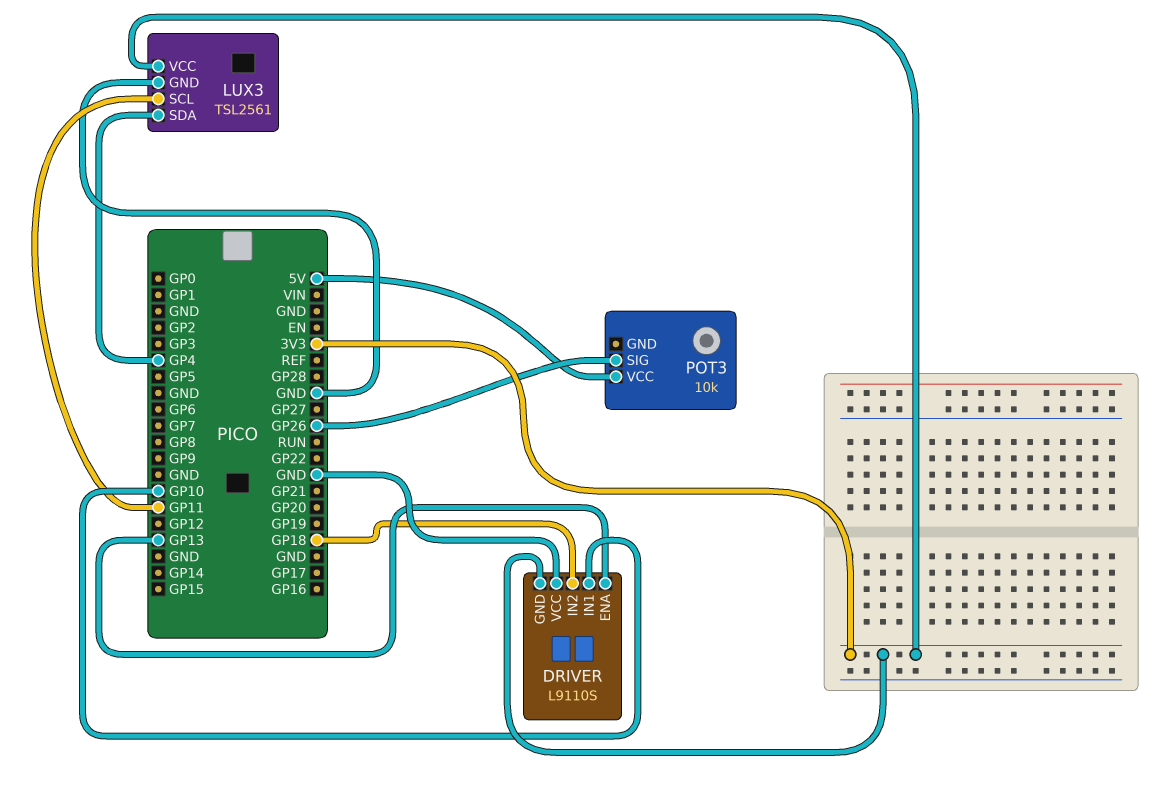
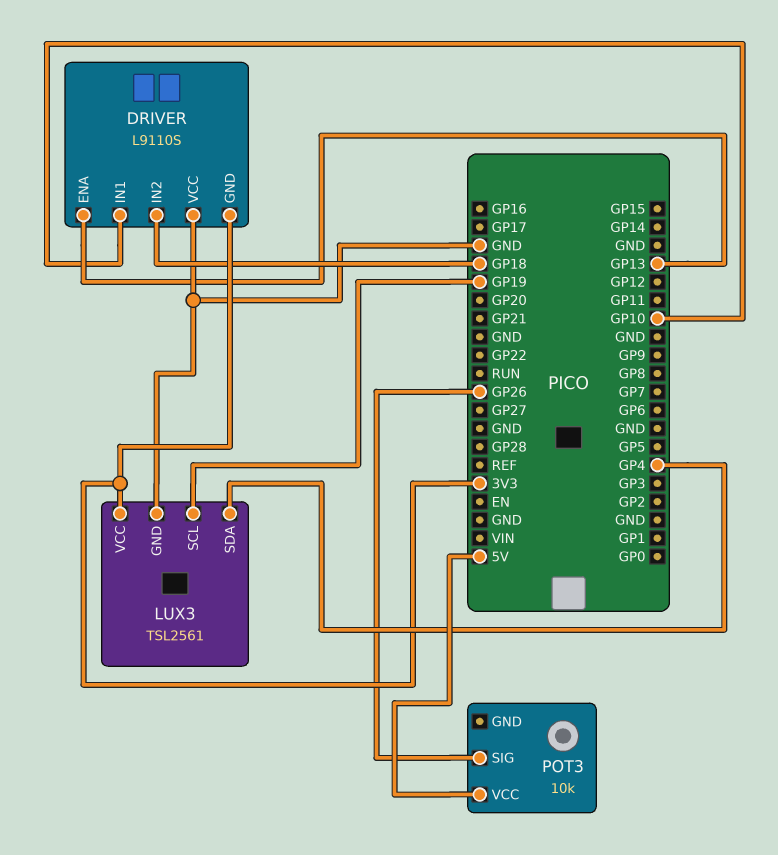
LUX3 pin SCL: GP11 -> GP19

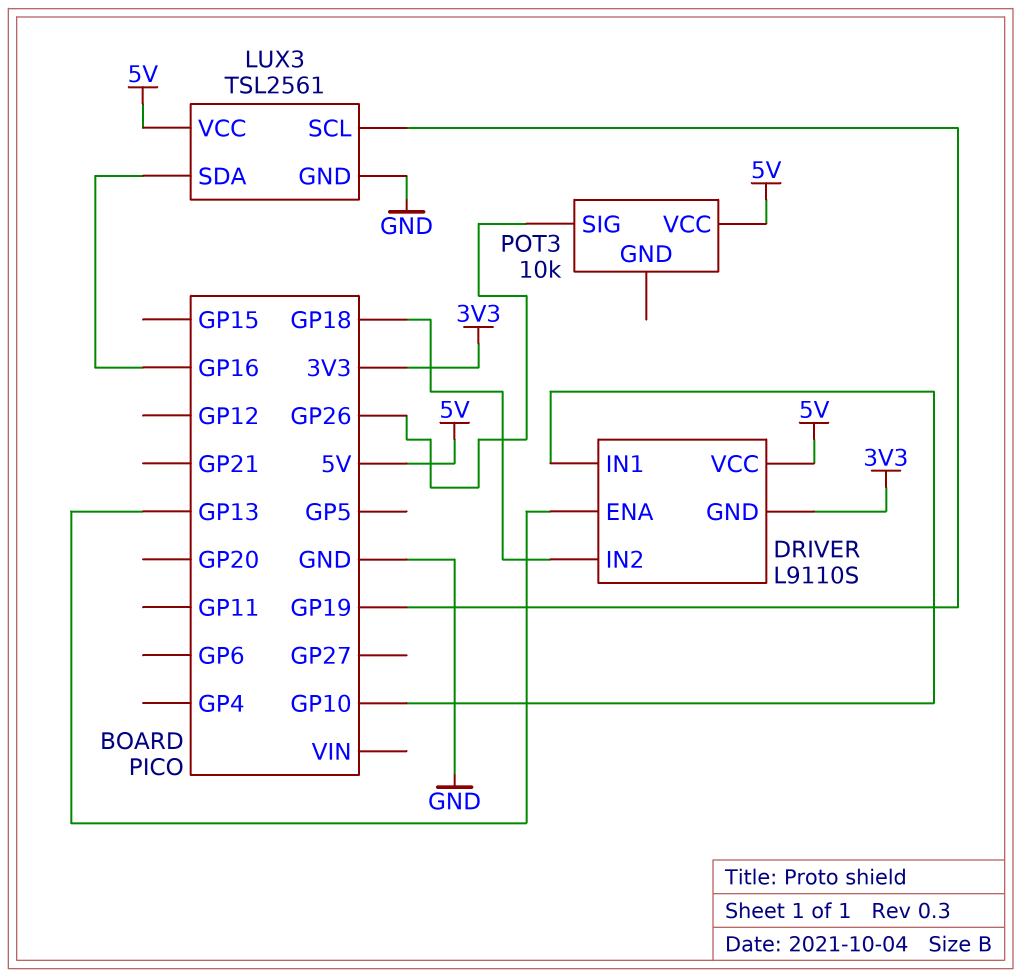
DRIVER pin VCC: GND -> 5V
LUX3 pin SDA: GP4 -> GP16
LUX3 pin VCC: 3V3 -> 5V

